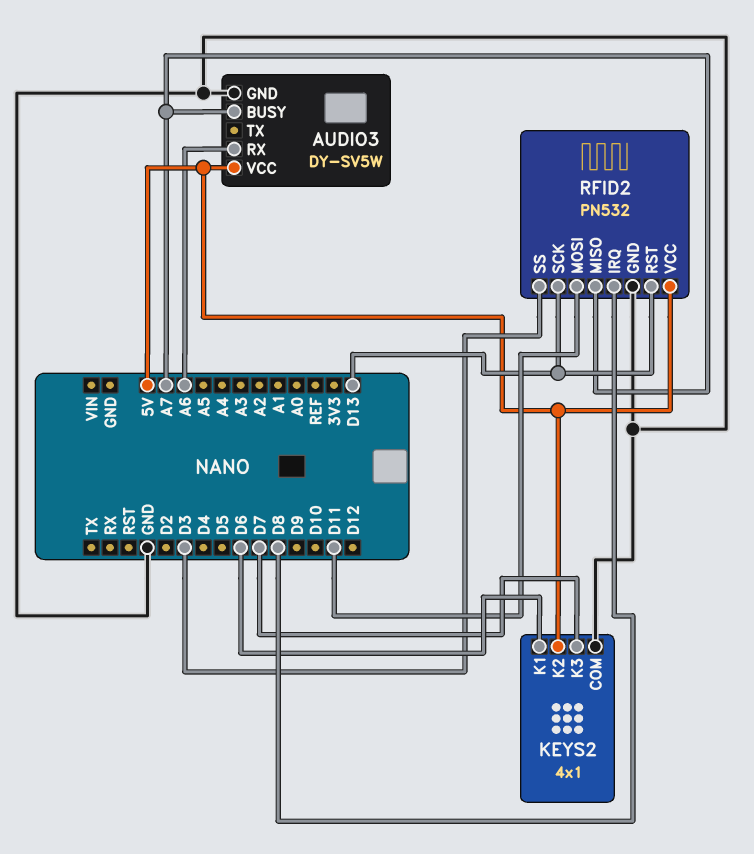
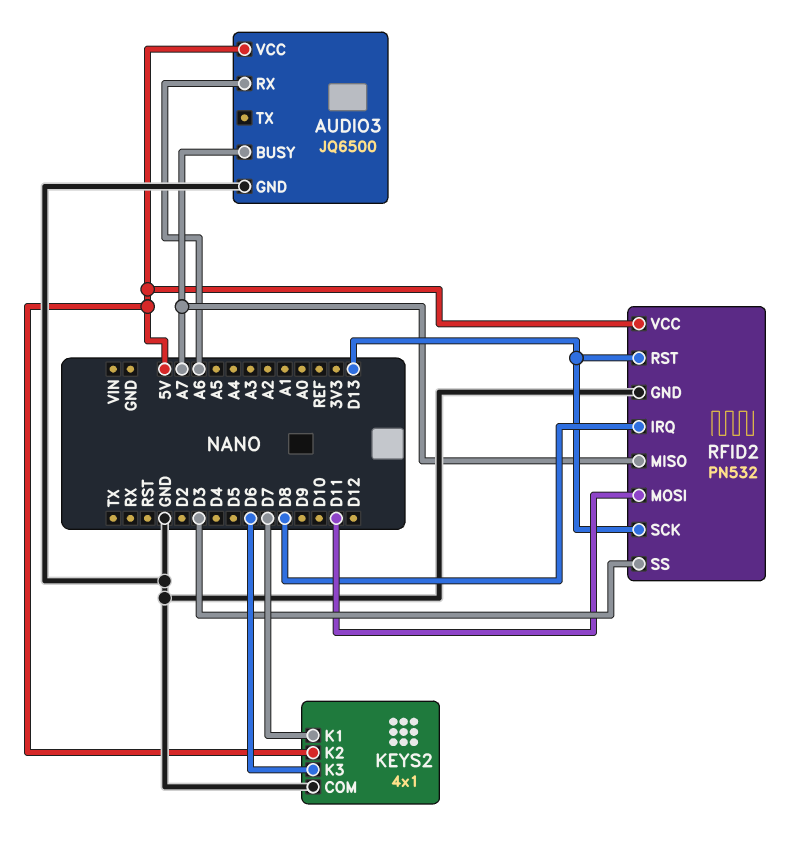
AUDIO3: DY-SV5W -> JQ6500
KEYS2 pin K1: D6 -> D7
KEYS2 pin K3: D7 -> D6

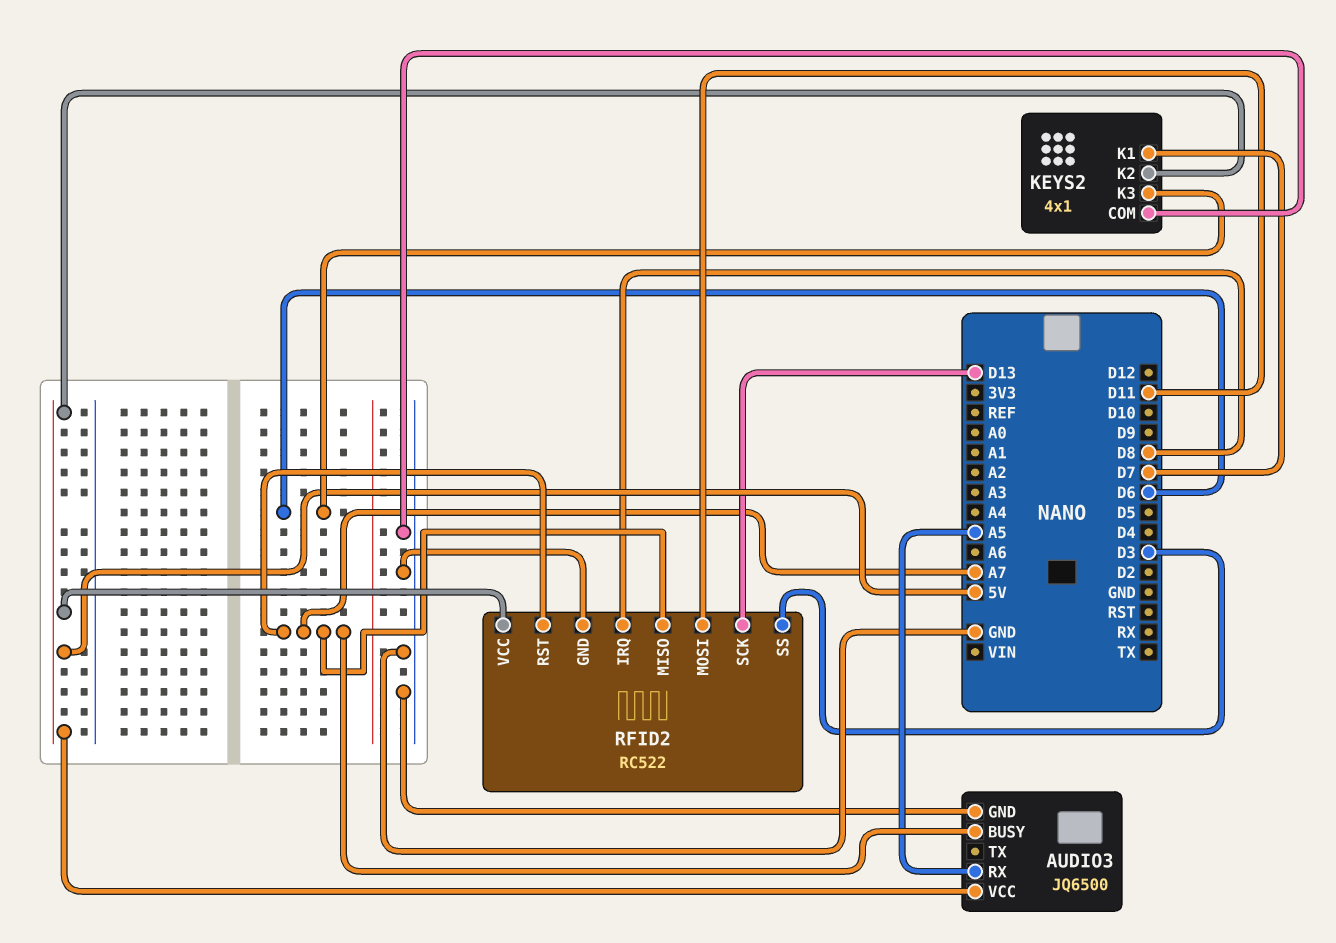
AUDIO3 pin RX: A6 -> A5
RFID2: PN532 -> RC522
RFID2 pin RST: D13 -> A7

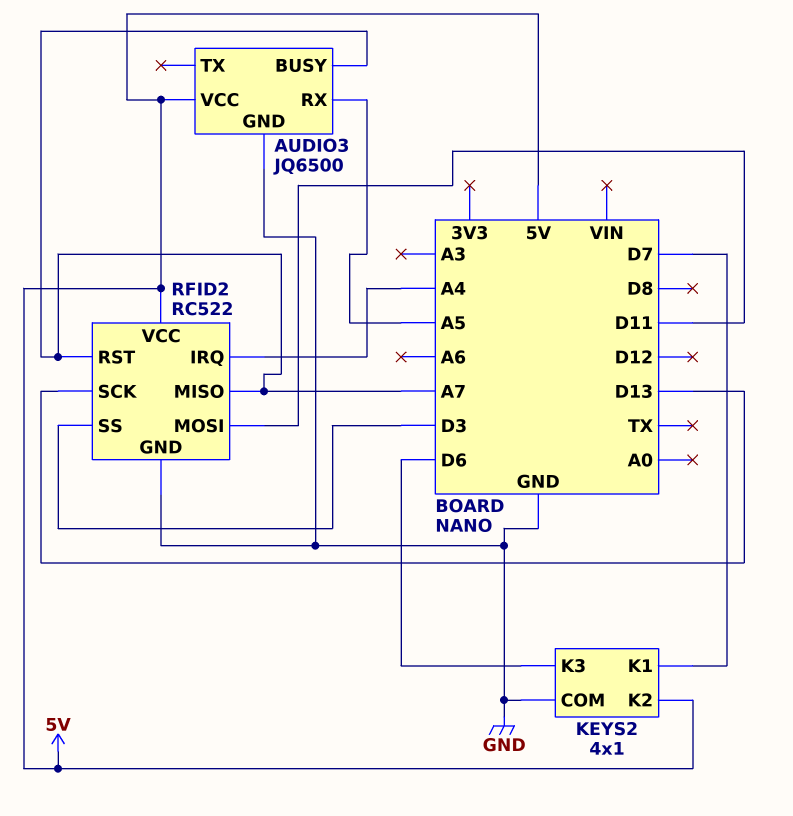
RFID2 pin IRQ: D8 -> A4

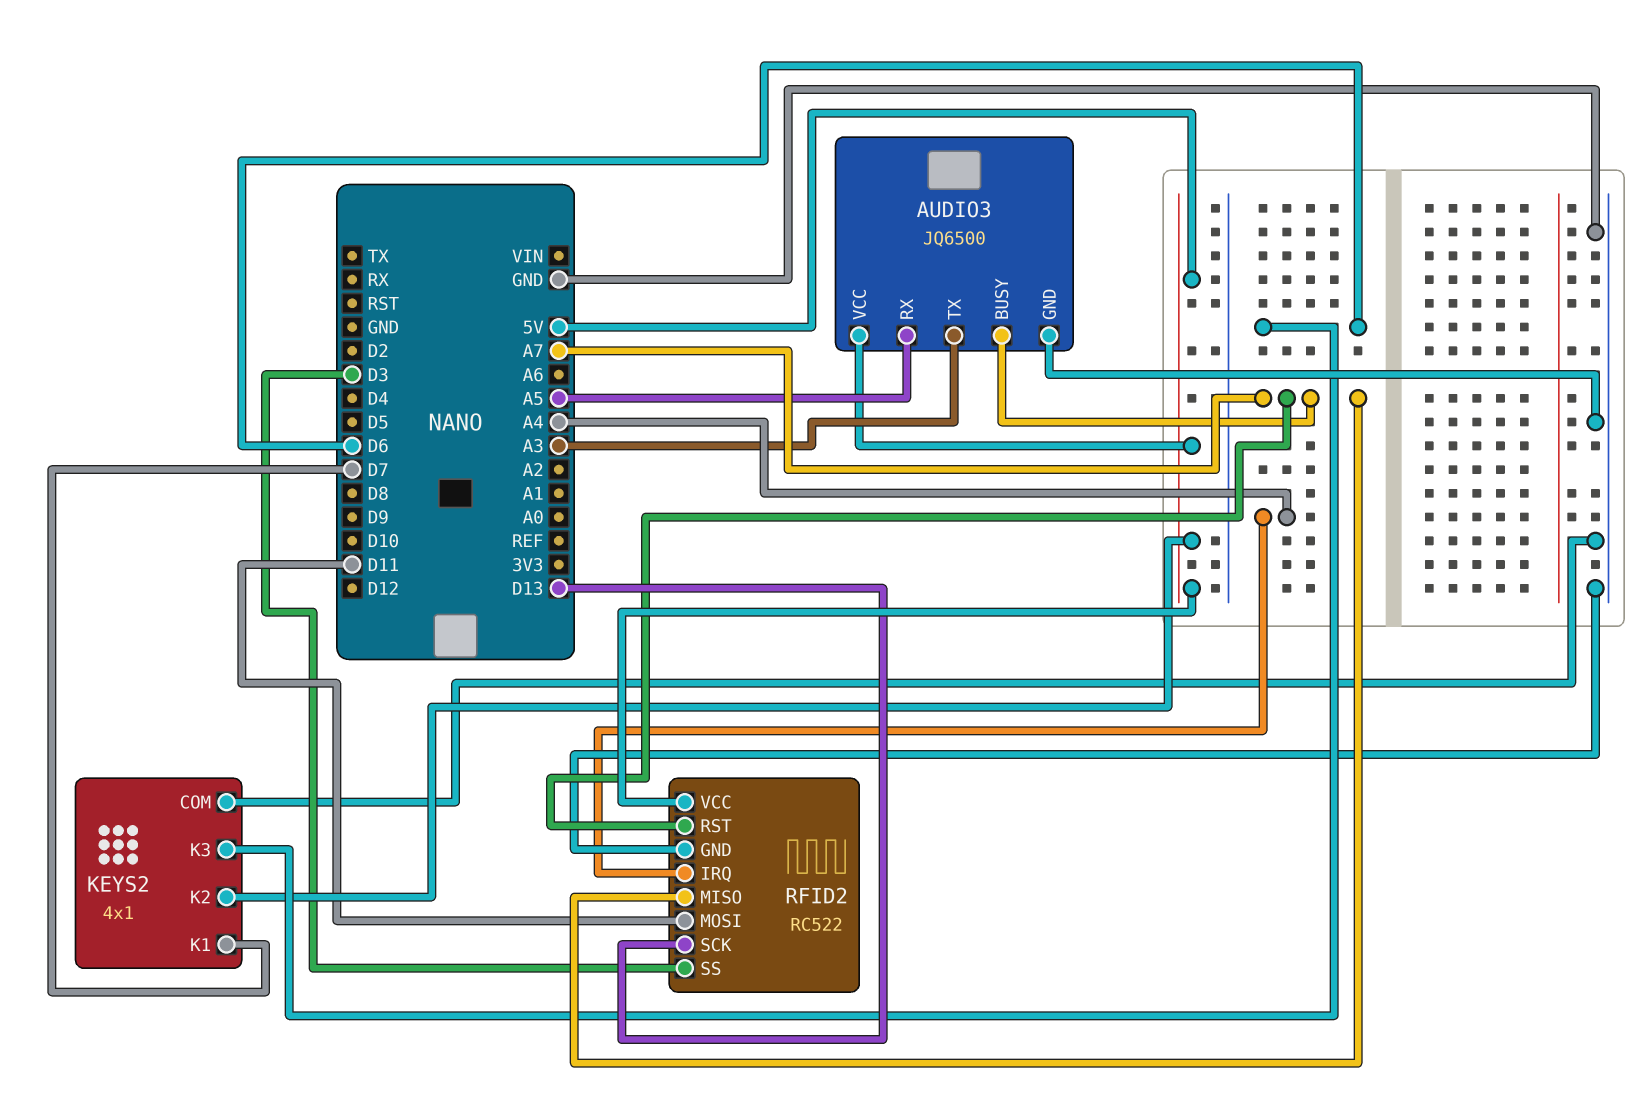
AUDIO3 pin TX: none -> A3

